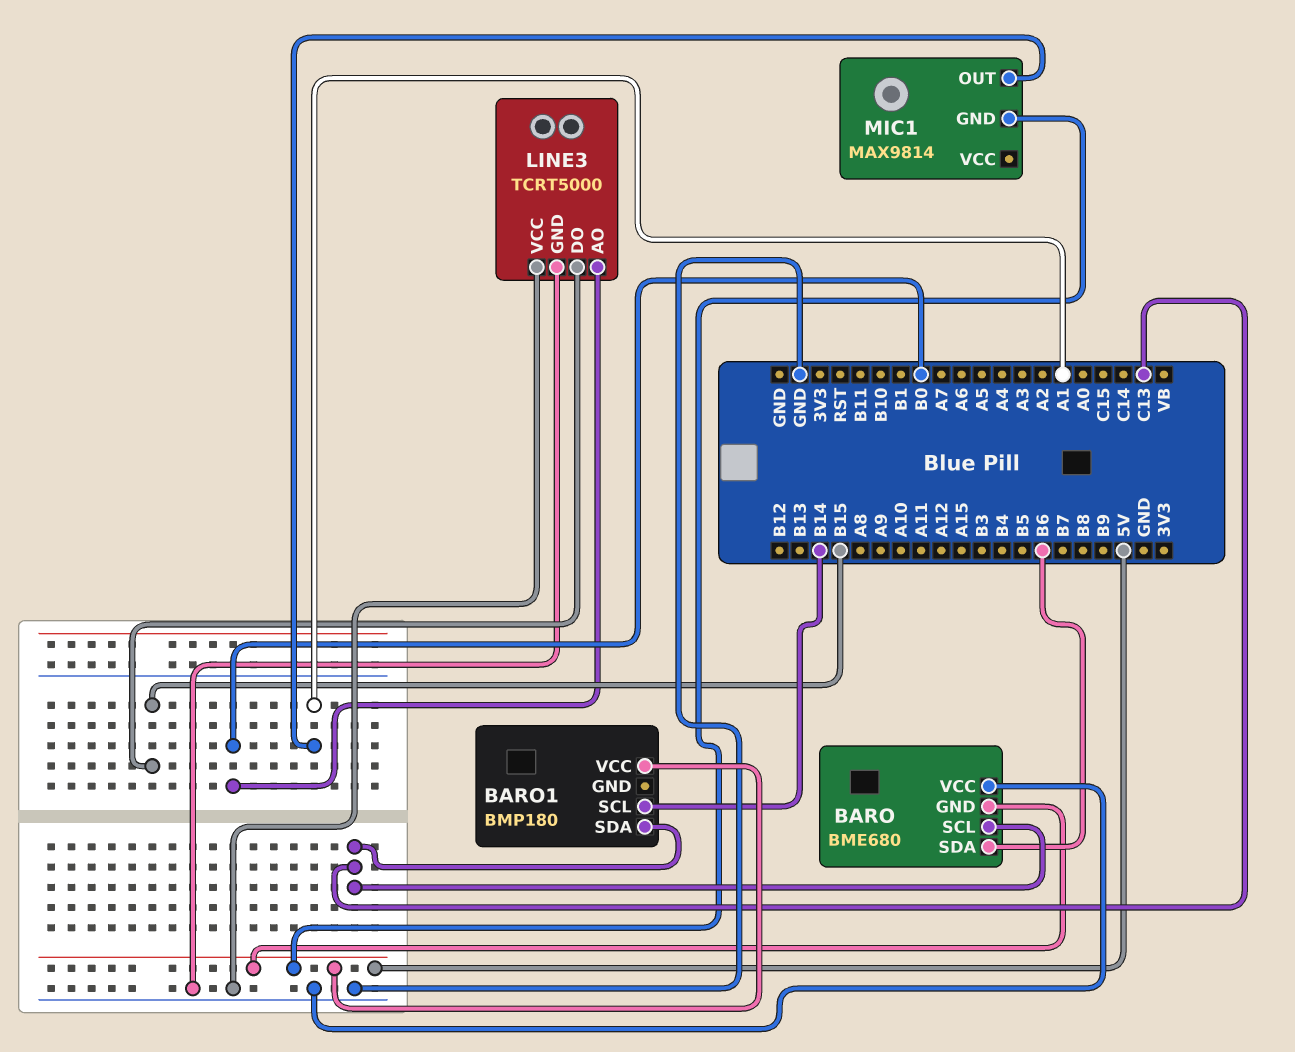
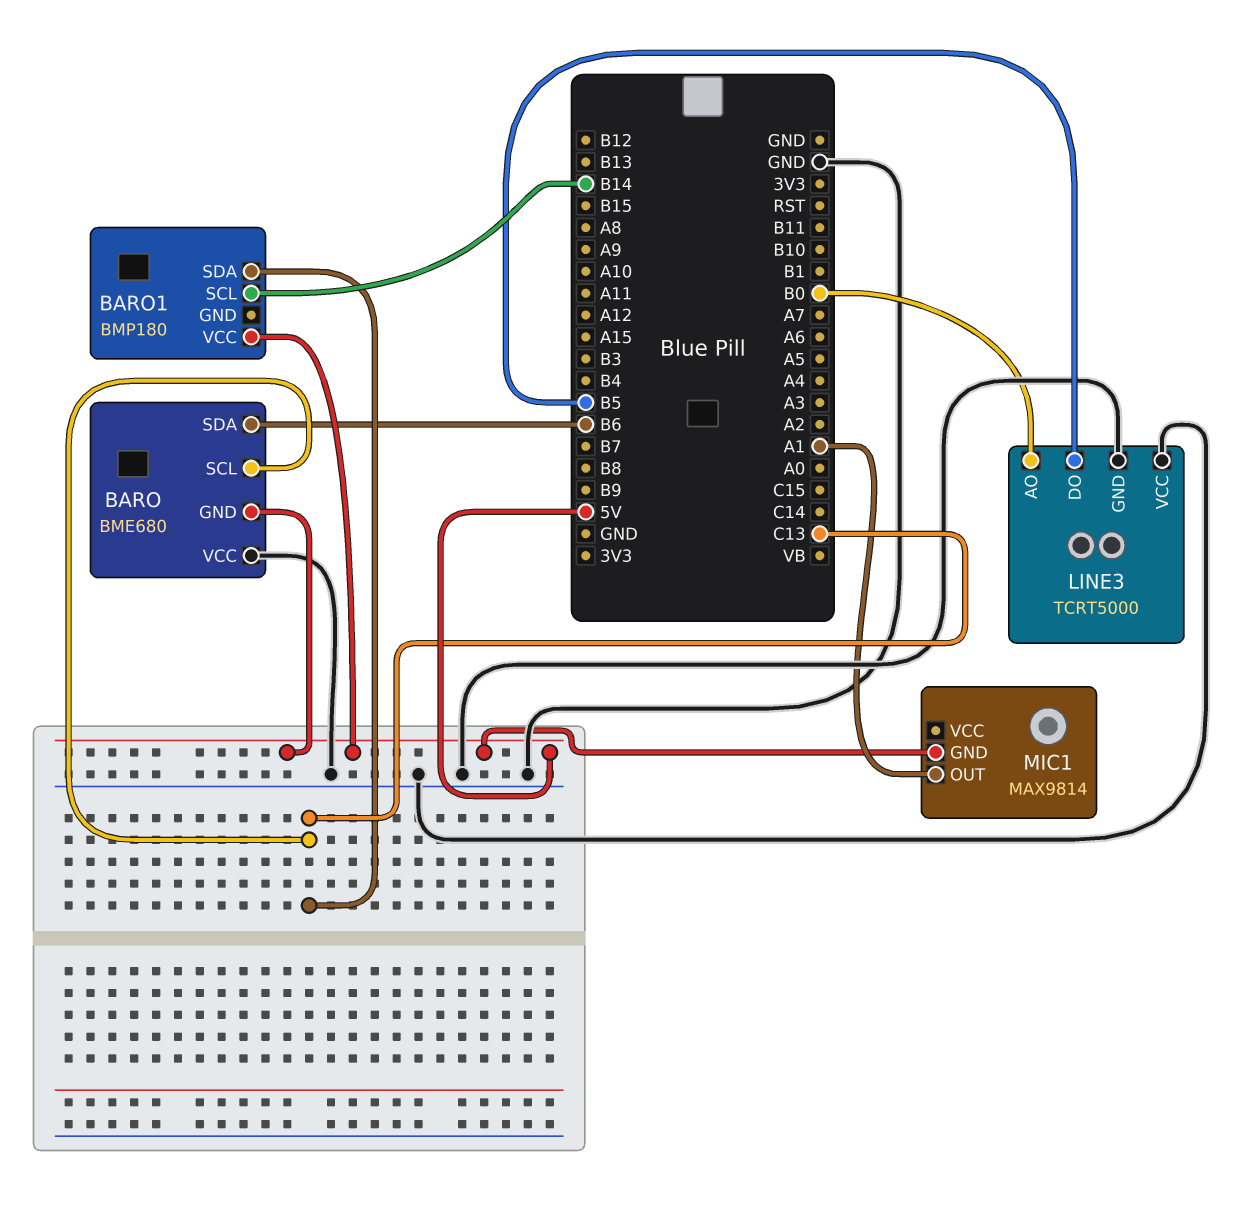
LINE3 pin DO: B15 -> B5

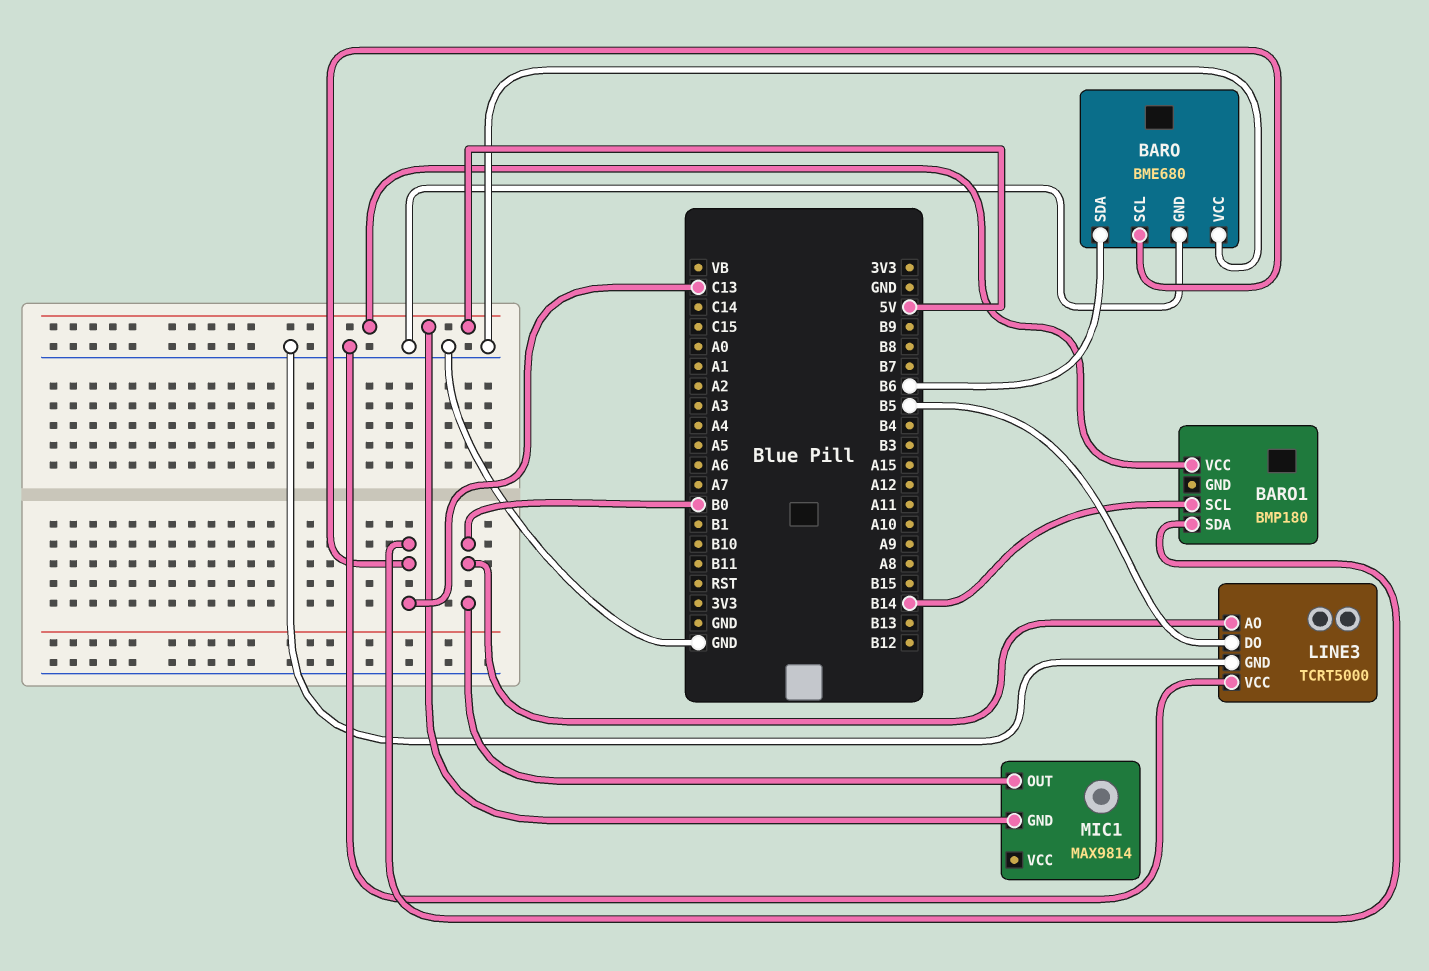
BARO pin GND: 5V -> GND
MIC1 pin OUT: A1 -> B0

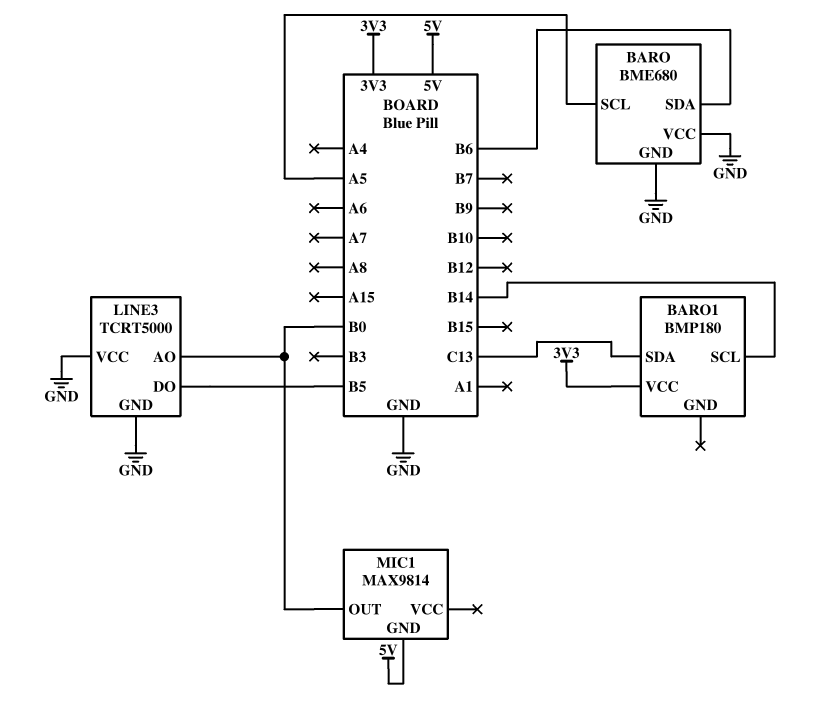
BARO pin SCL: C13 -> A5
BARO1 pin VCC: 5V -> 3V3

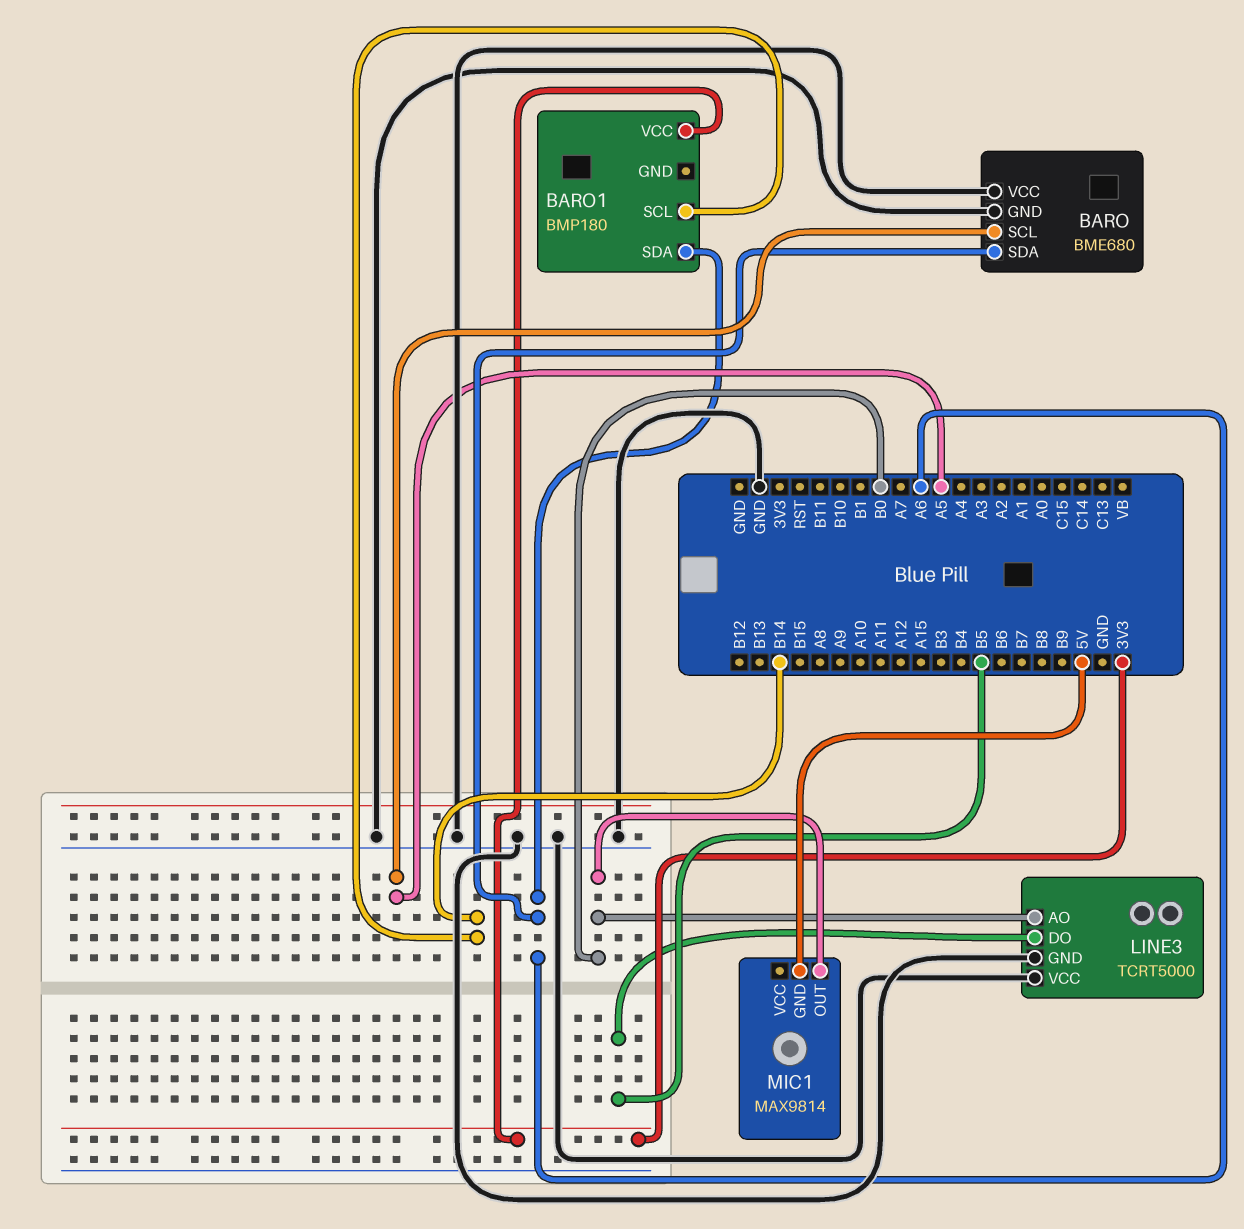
BARO pin SDA: B6 -> A6
BARO1 pin SDA: C13 -> A6

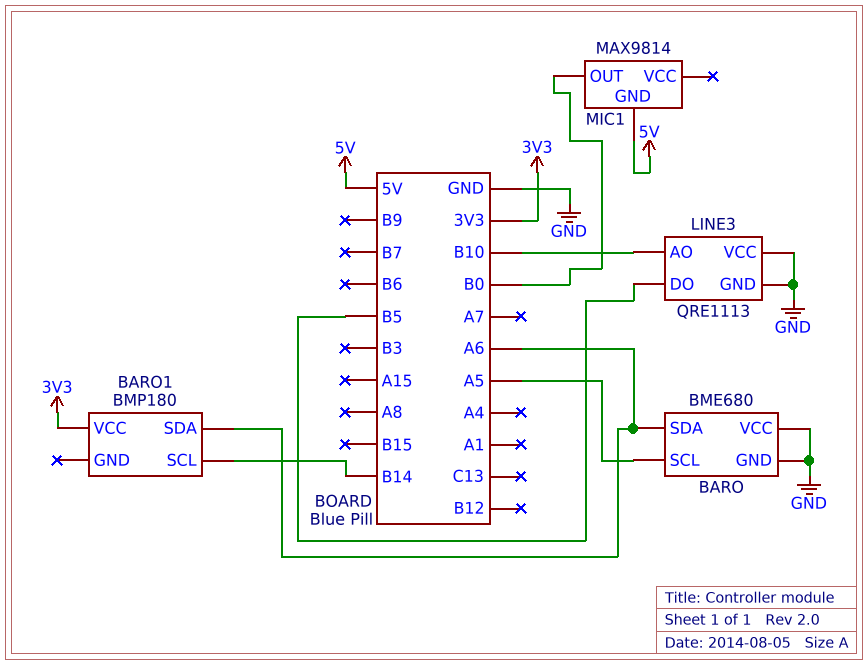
LINE3: TCRT5000 -> QRE1113
LINE3 pin AO: B0 -> B10

